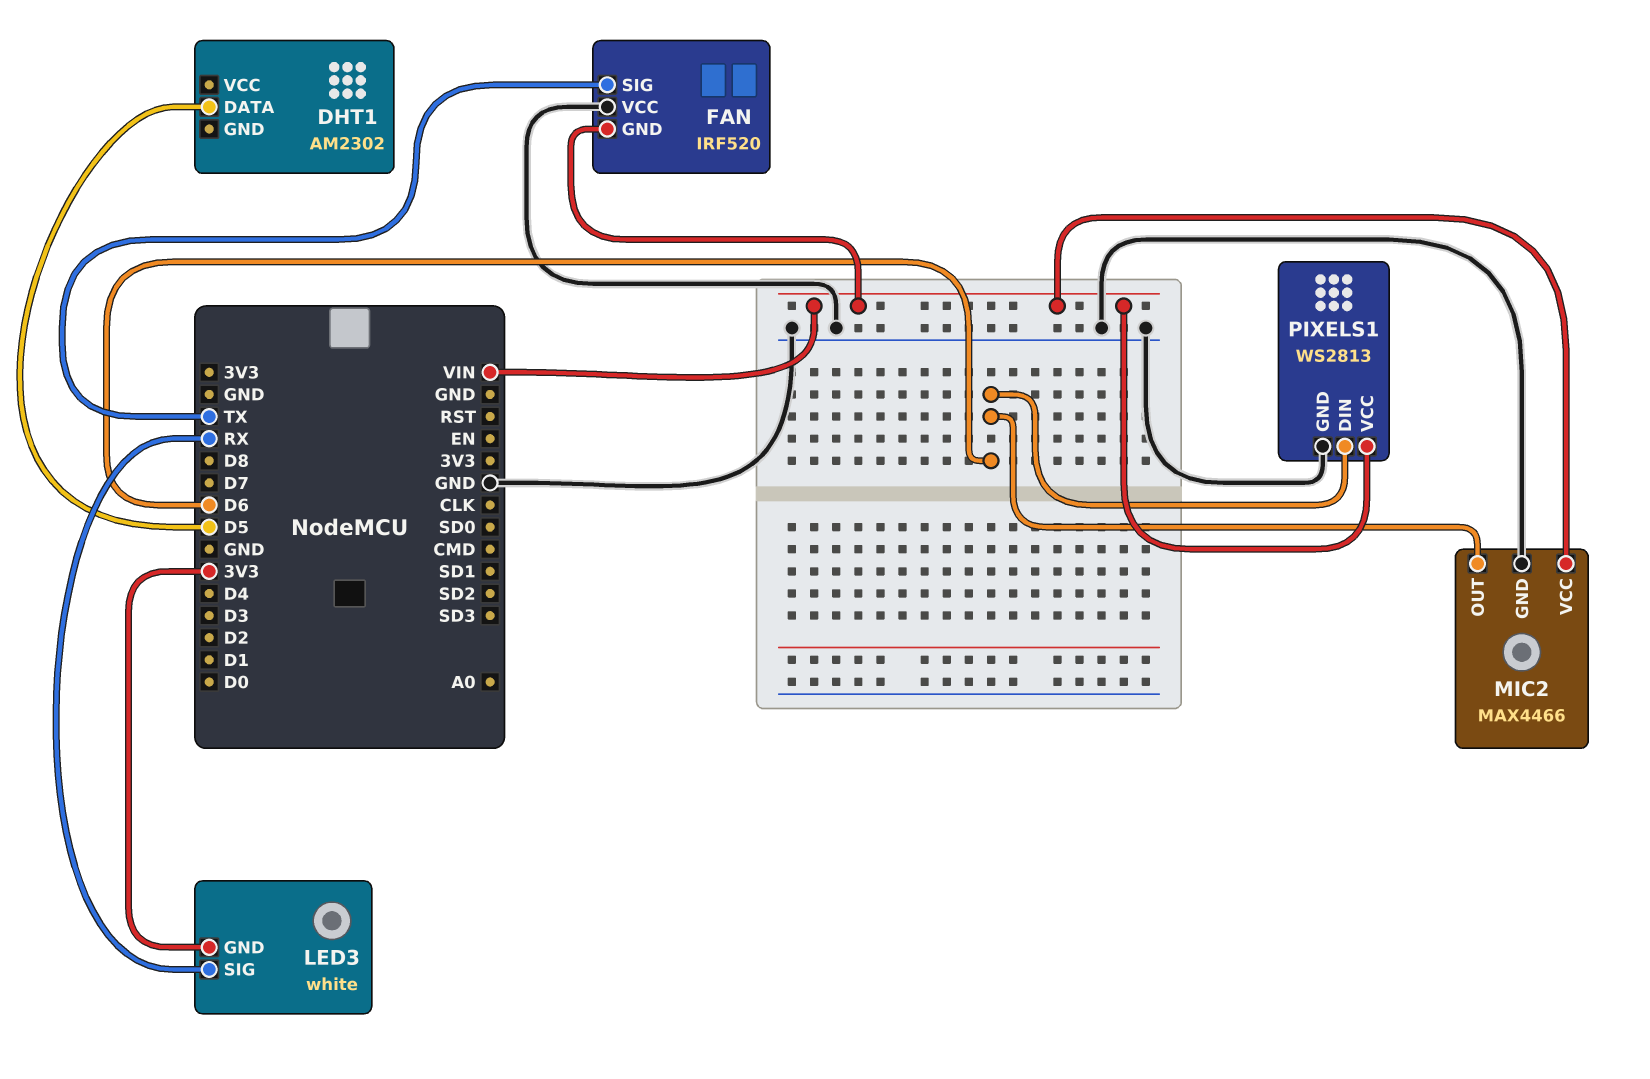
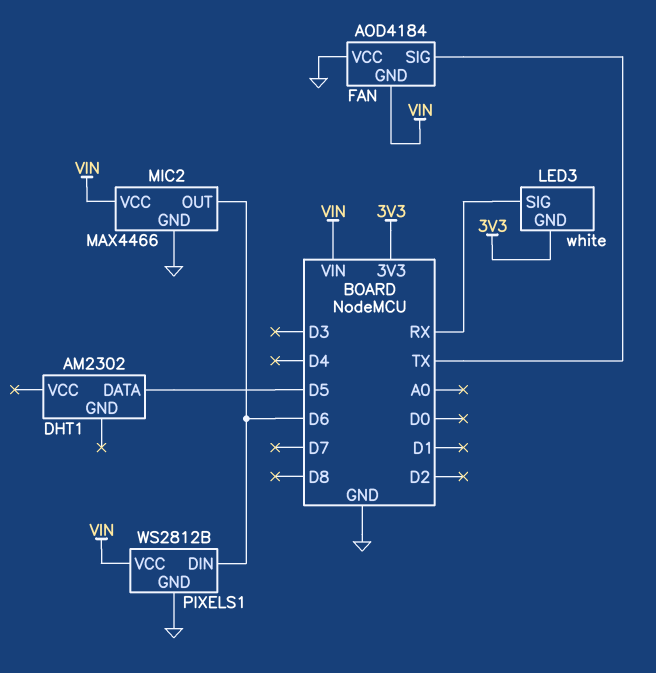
FAN: IRF520 -> AOD4184
PIXELS1: WS2813 -> WS2812B

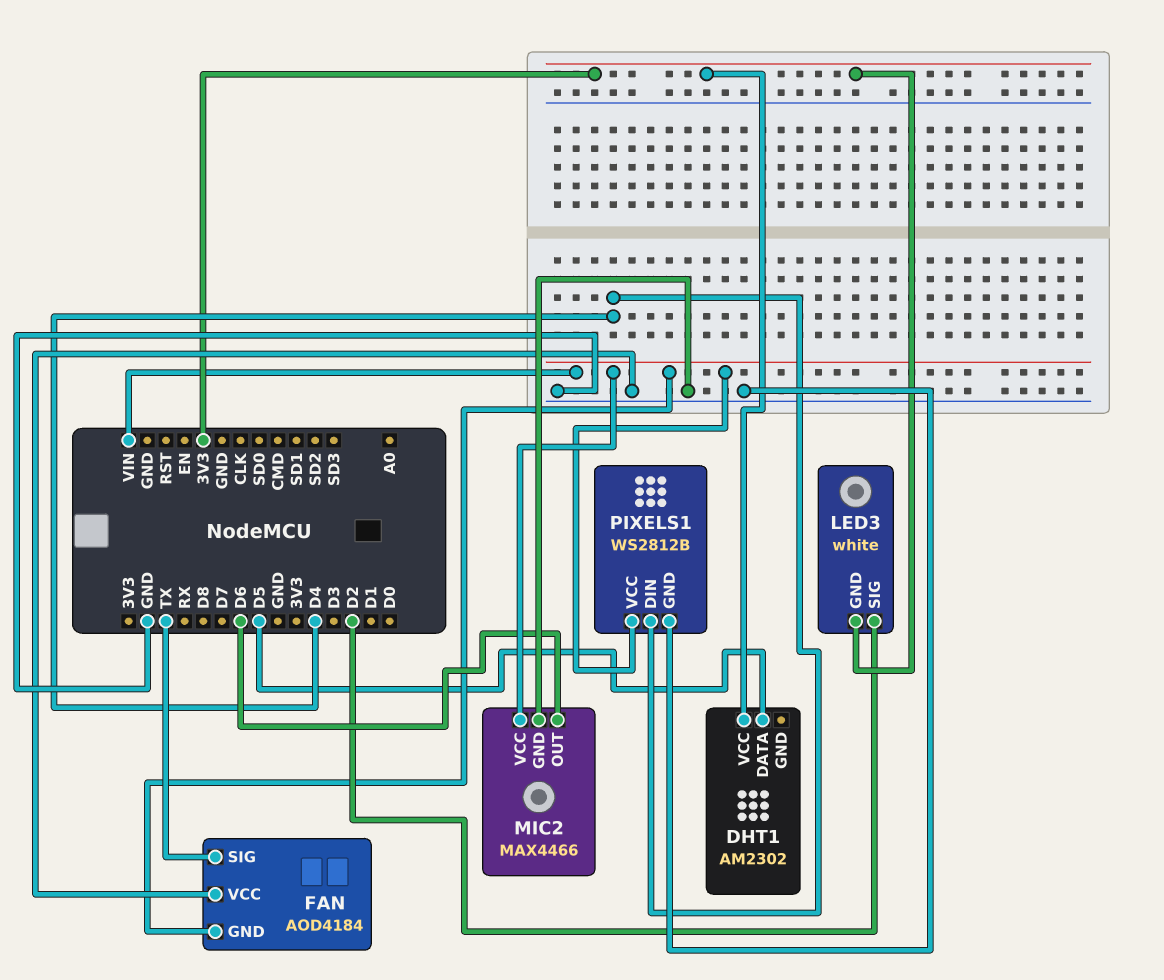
DHT1 pin VCC: none -> 3V3
LED3 pin SIG: RX -> D2
PIXELS1 pin DIN: D6 -> D4

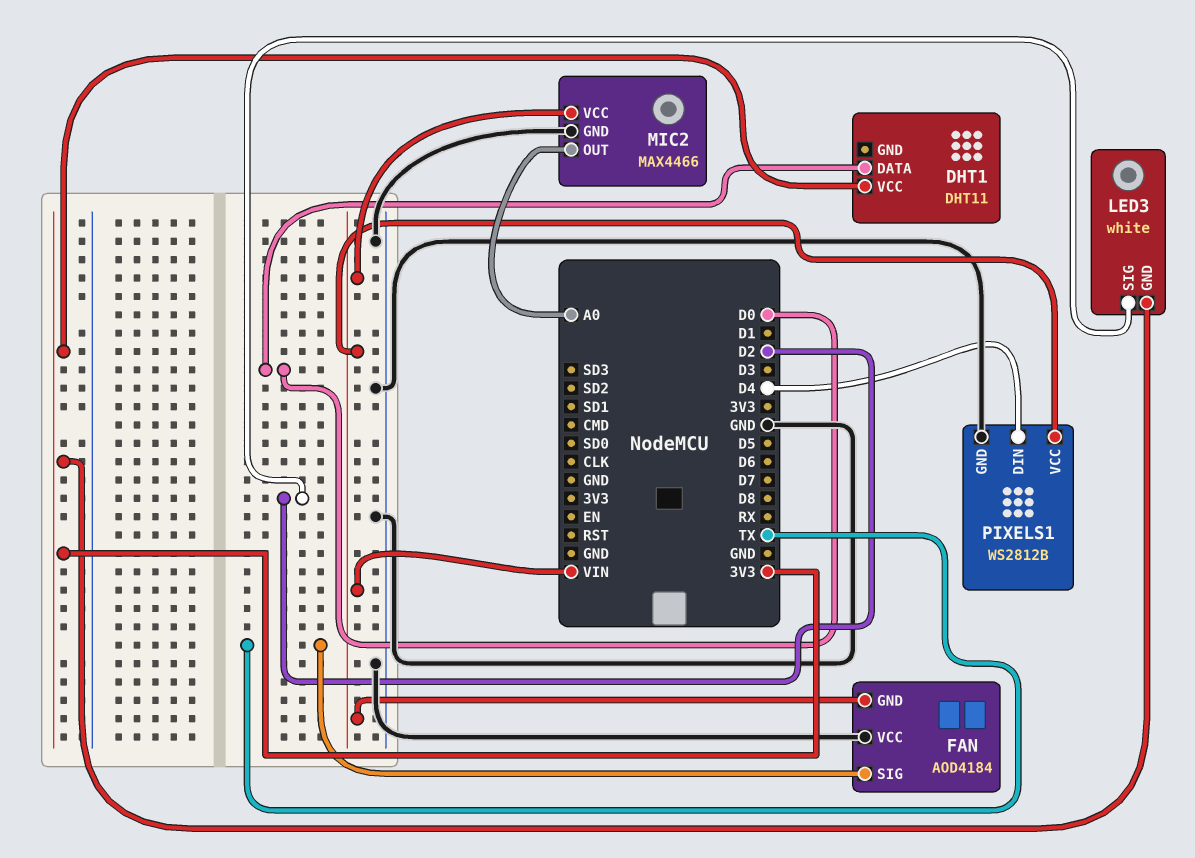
DHT1: AM2302 -> DHT11
DHT1 pin DATA: D5 -> D0
MIC2 pin OUT: D6 -> A0

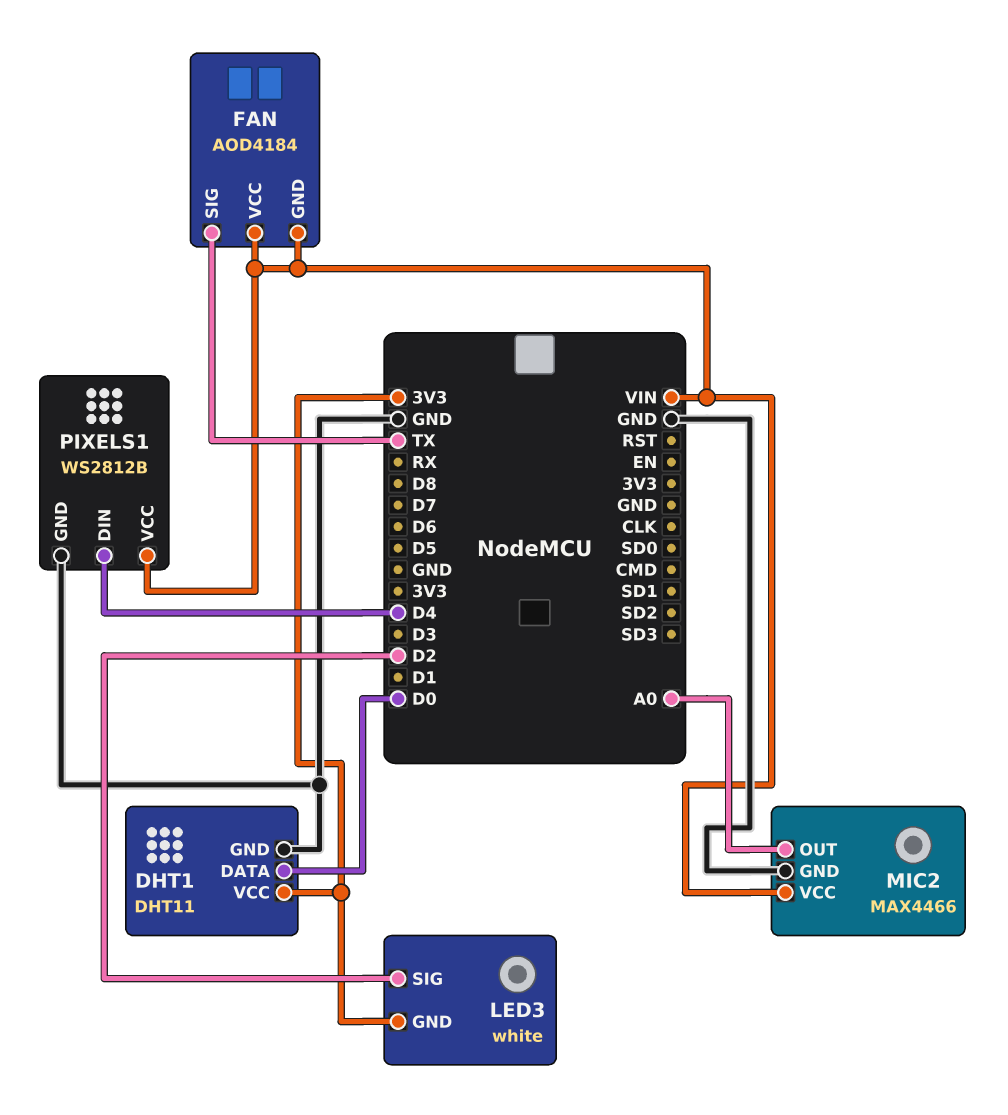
DHT1 pin GND: none -> GND
FAN pin VCC: GND -> VIN

